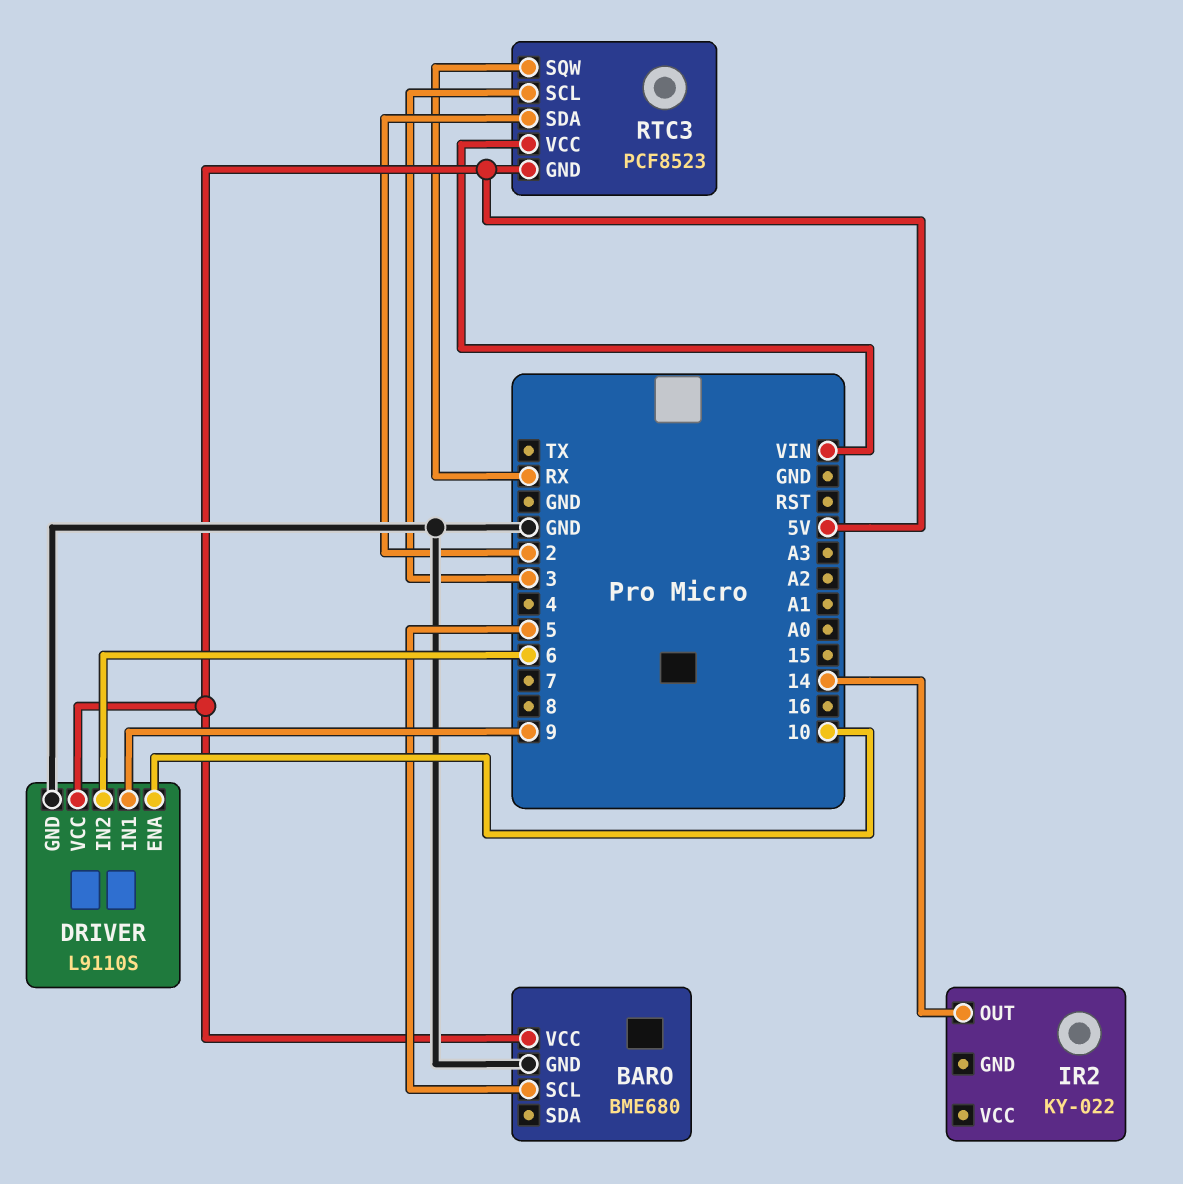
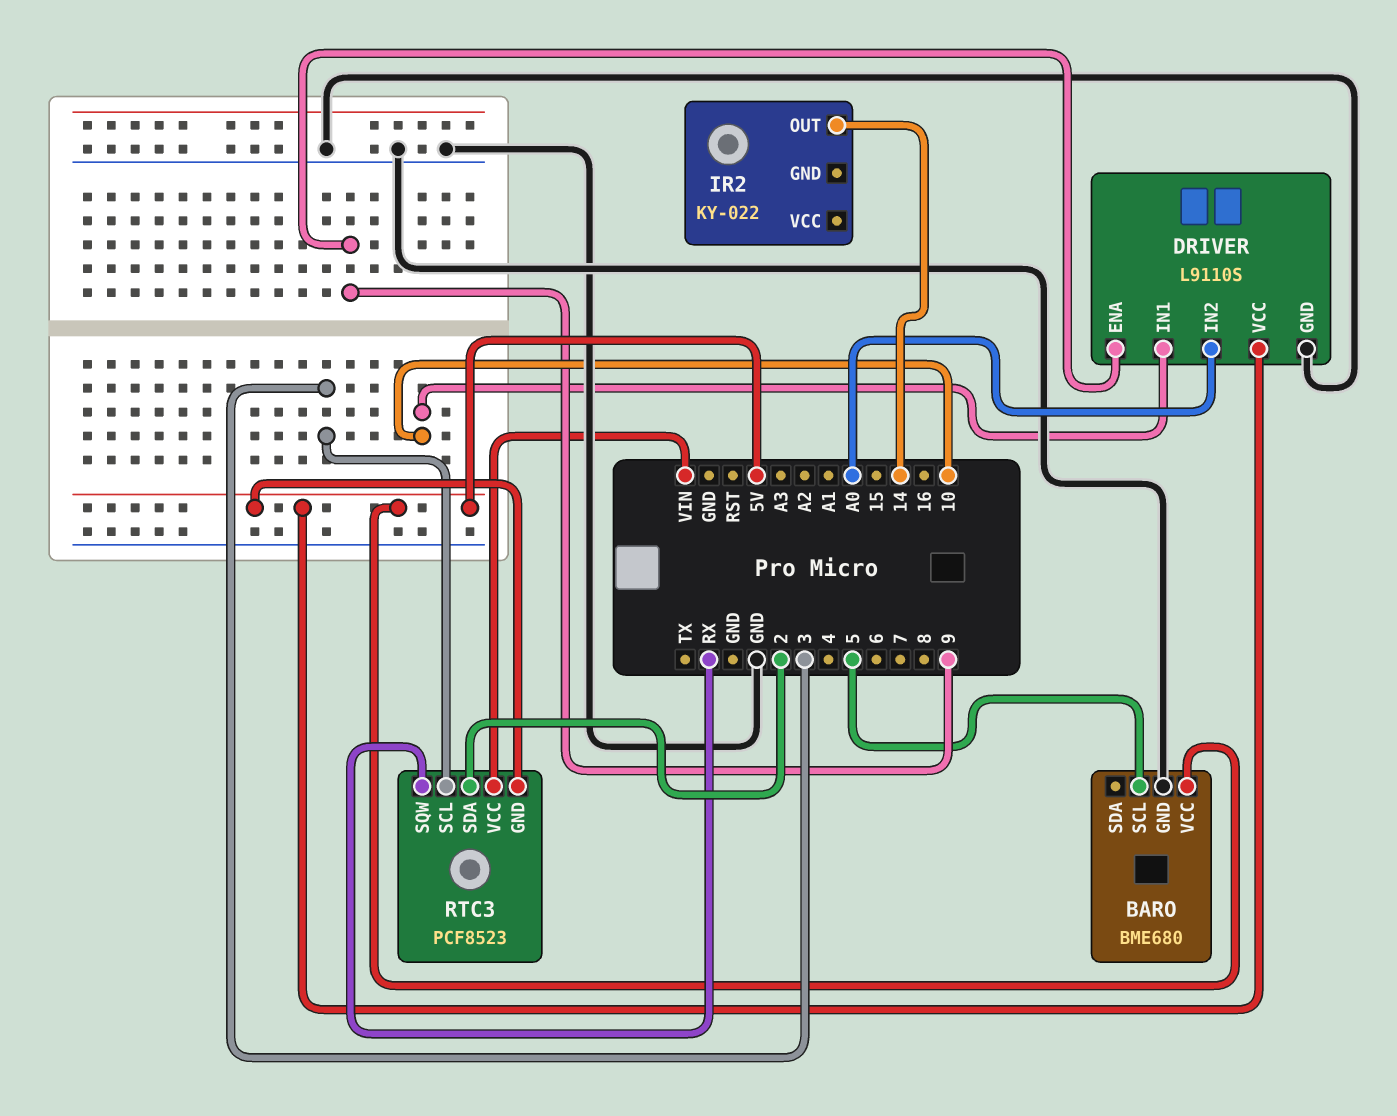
DRIVER pin ENA: 10 -> 9
DRIVER pin IN1: 9 -> 10
DRIVER pin IN2: 6 -> A0

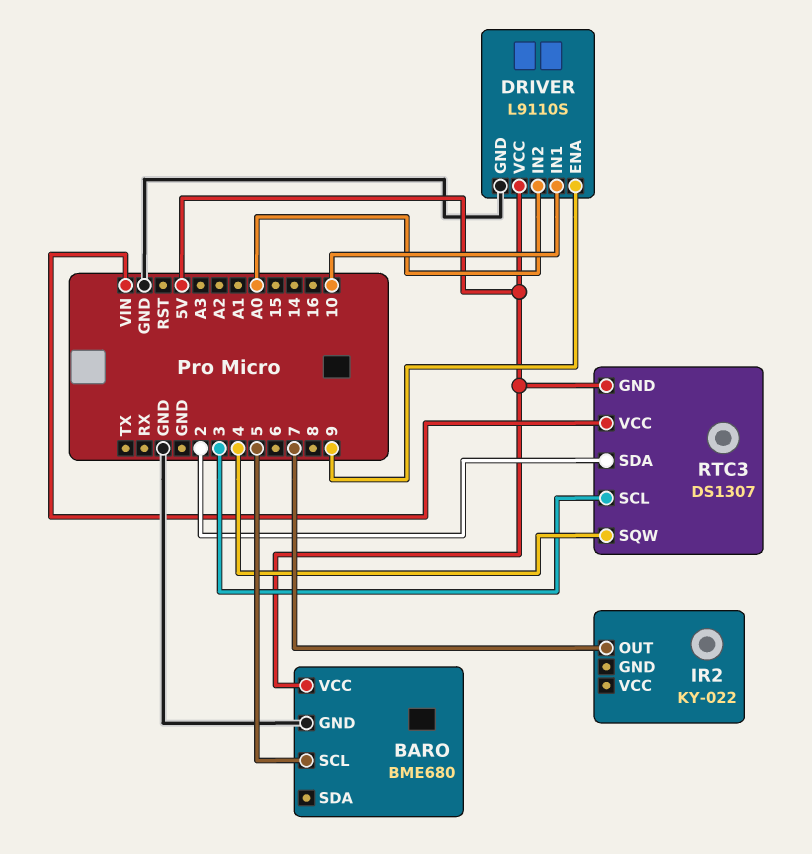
IR2 pin OUT: 14 -> 7
RTC3: PCF8523 -> DS1307
RTC3 pin SQW: RX -> 4

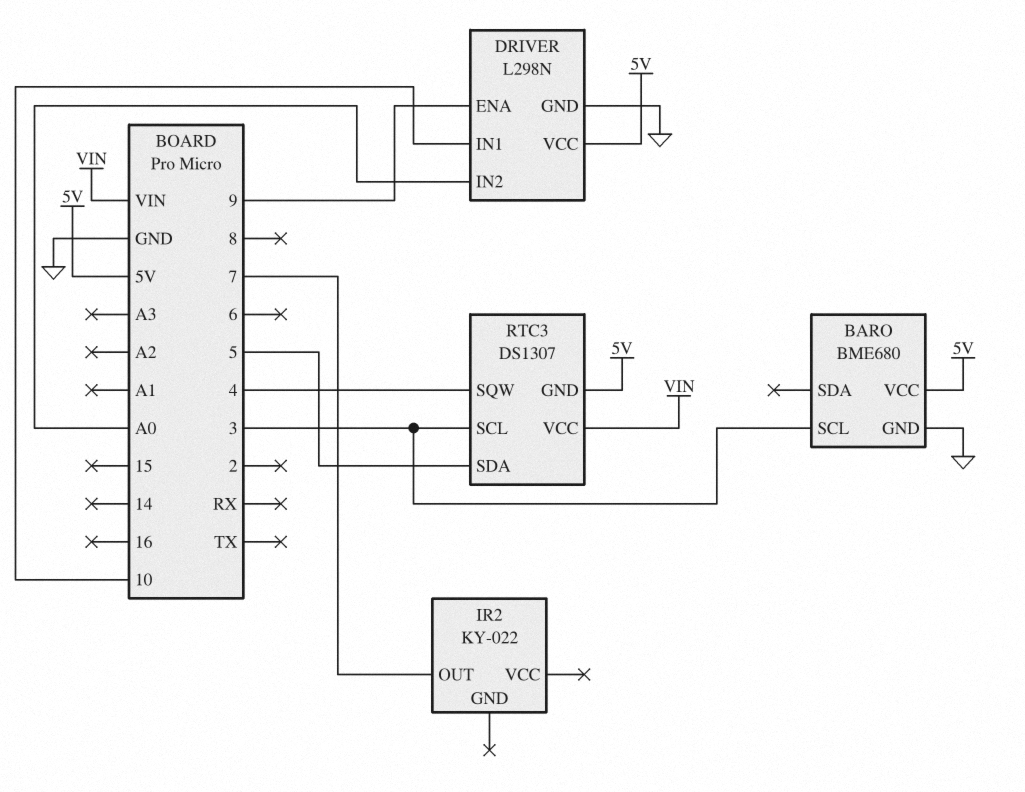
BARO pin SCL: 5 -> 3
DRIVER: L9110S -> L298N
RTC3 pin SDA: 2 -> 5

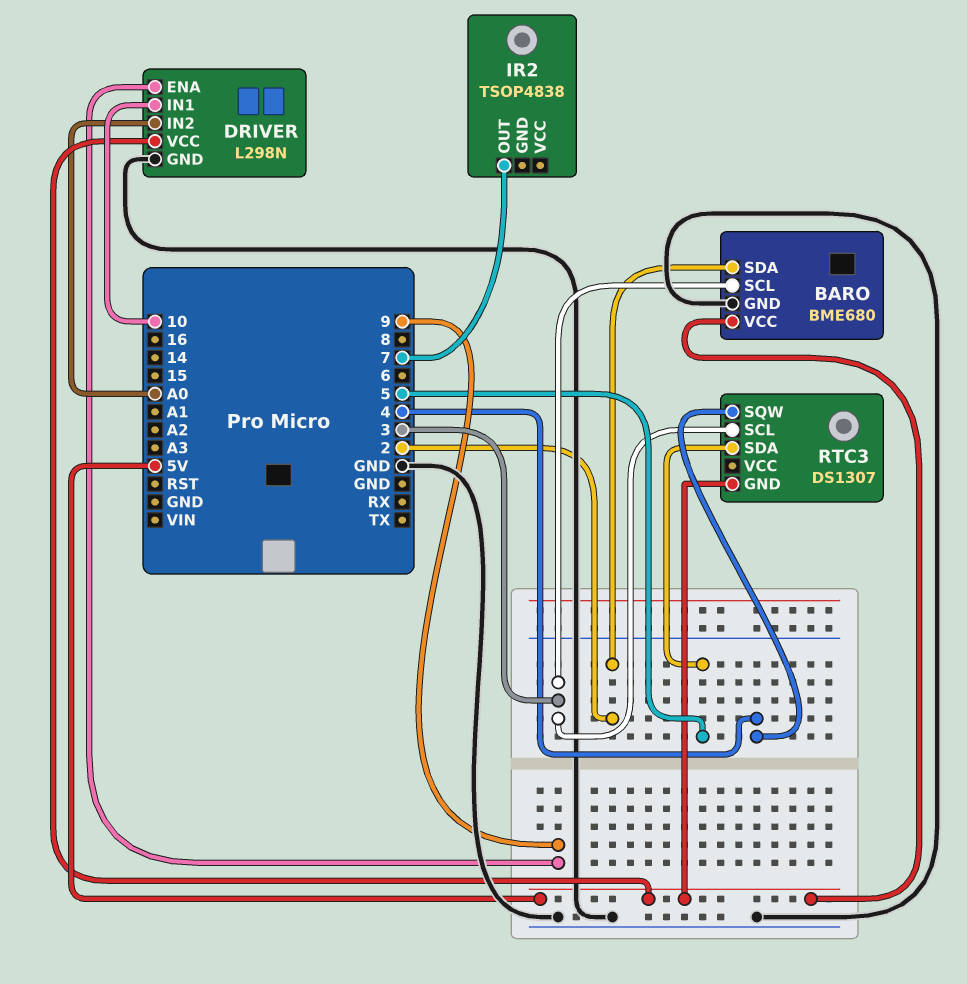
BARO pin SDA: none -> 2
IR2: KY-022 -> TSOP4838
RTC3 pin VCC: VIN -> none

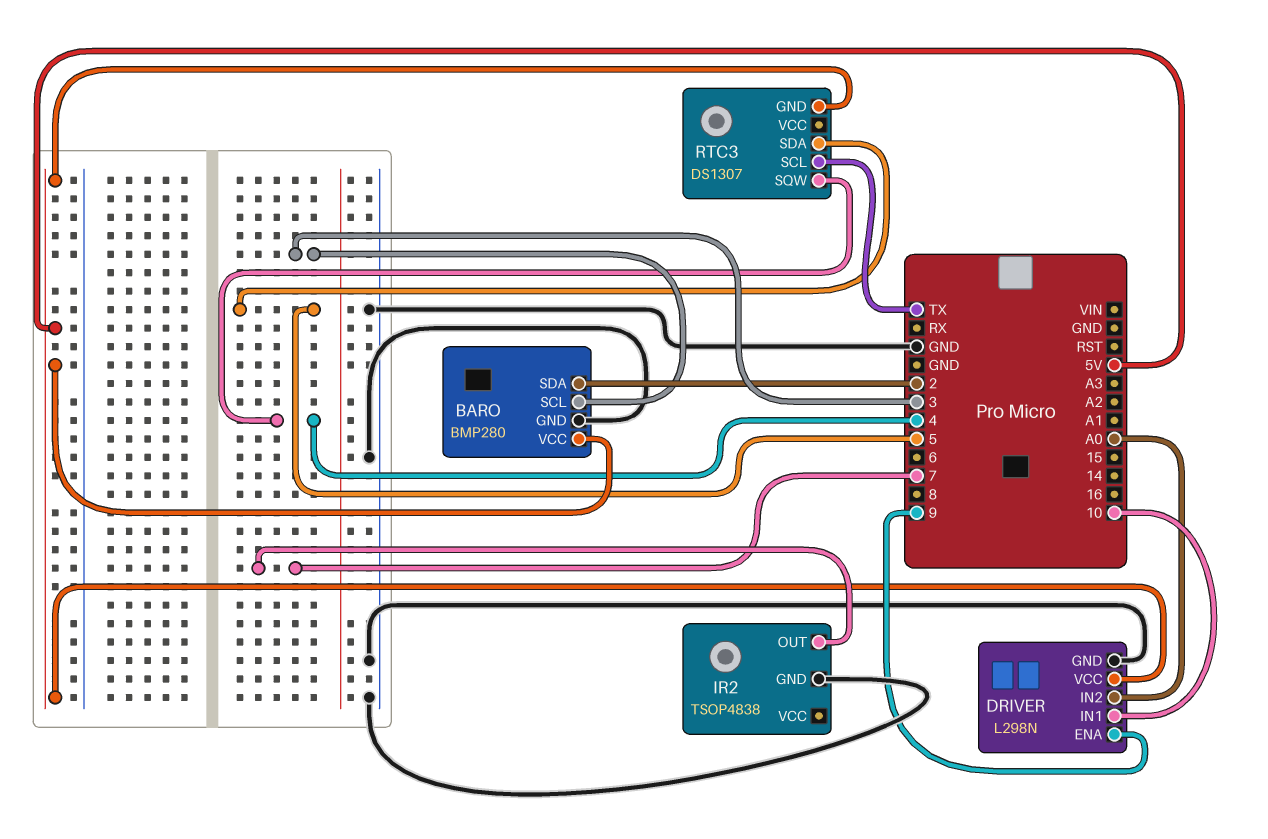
BARO: BME680 -> BMP280
IR2 pin GND: none -> GND
RTC3 pin SCL: 3 -> TX

